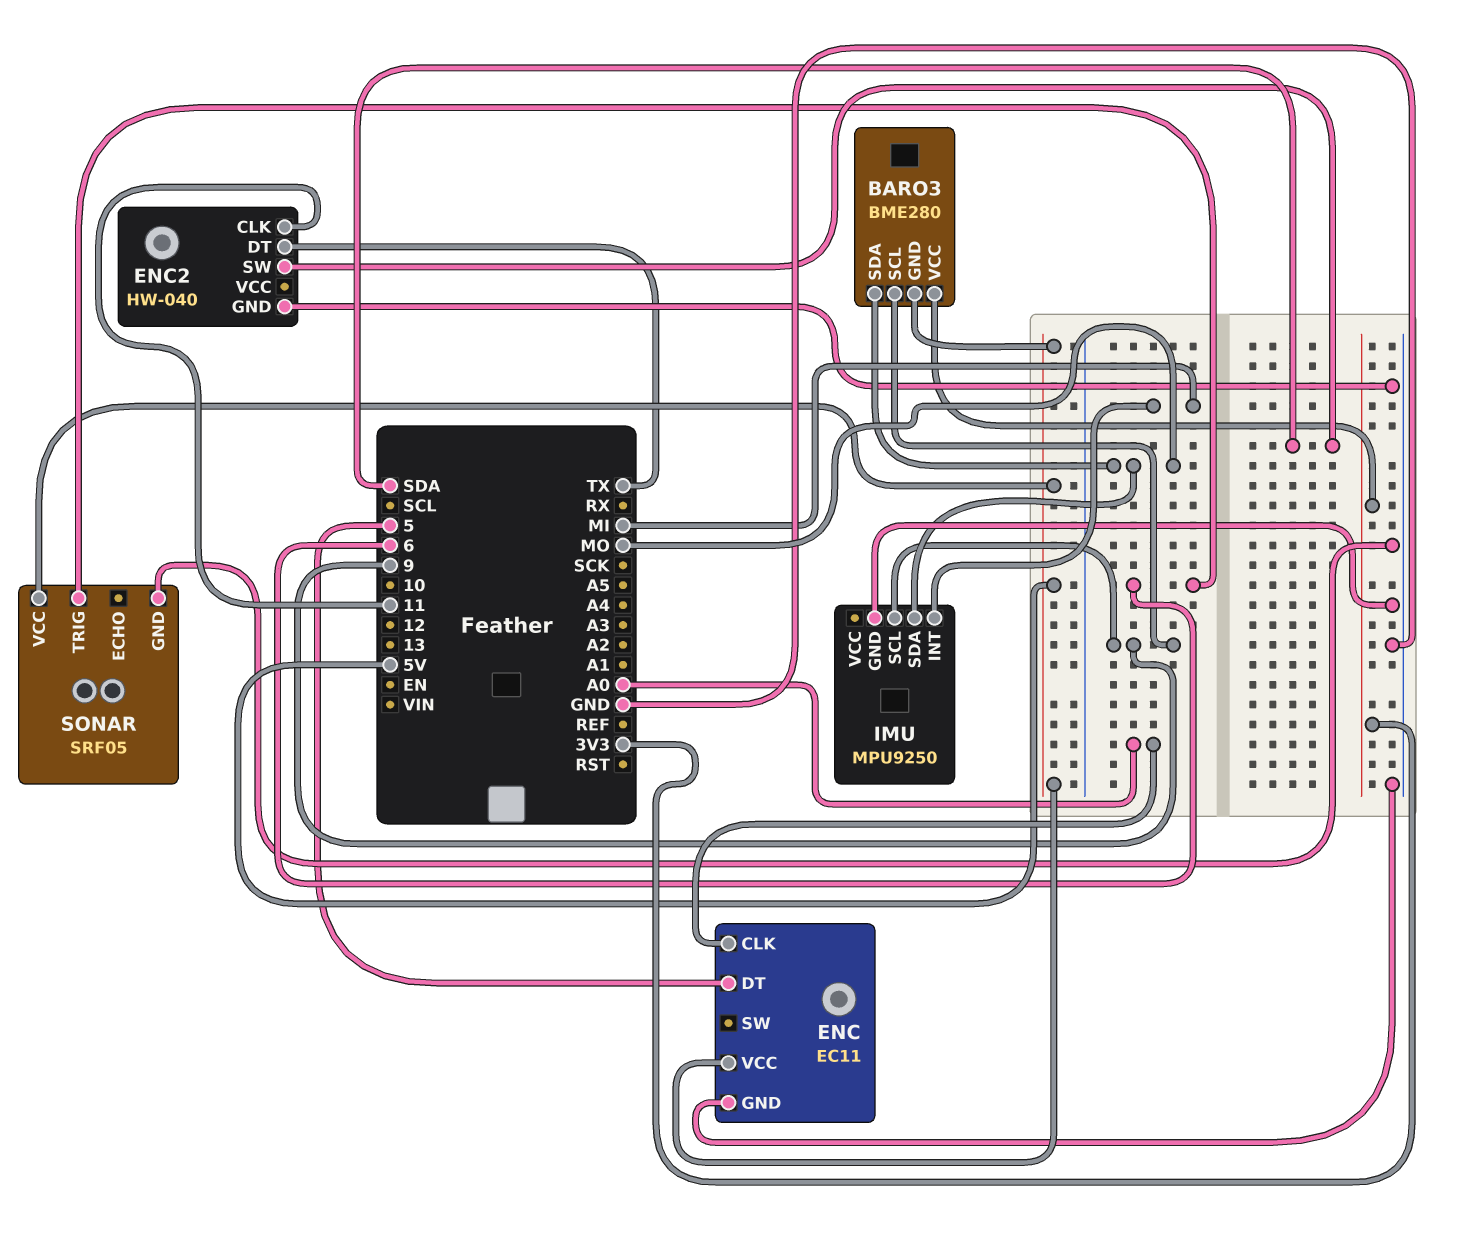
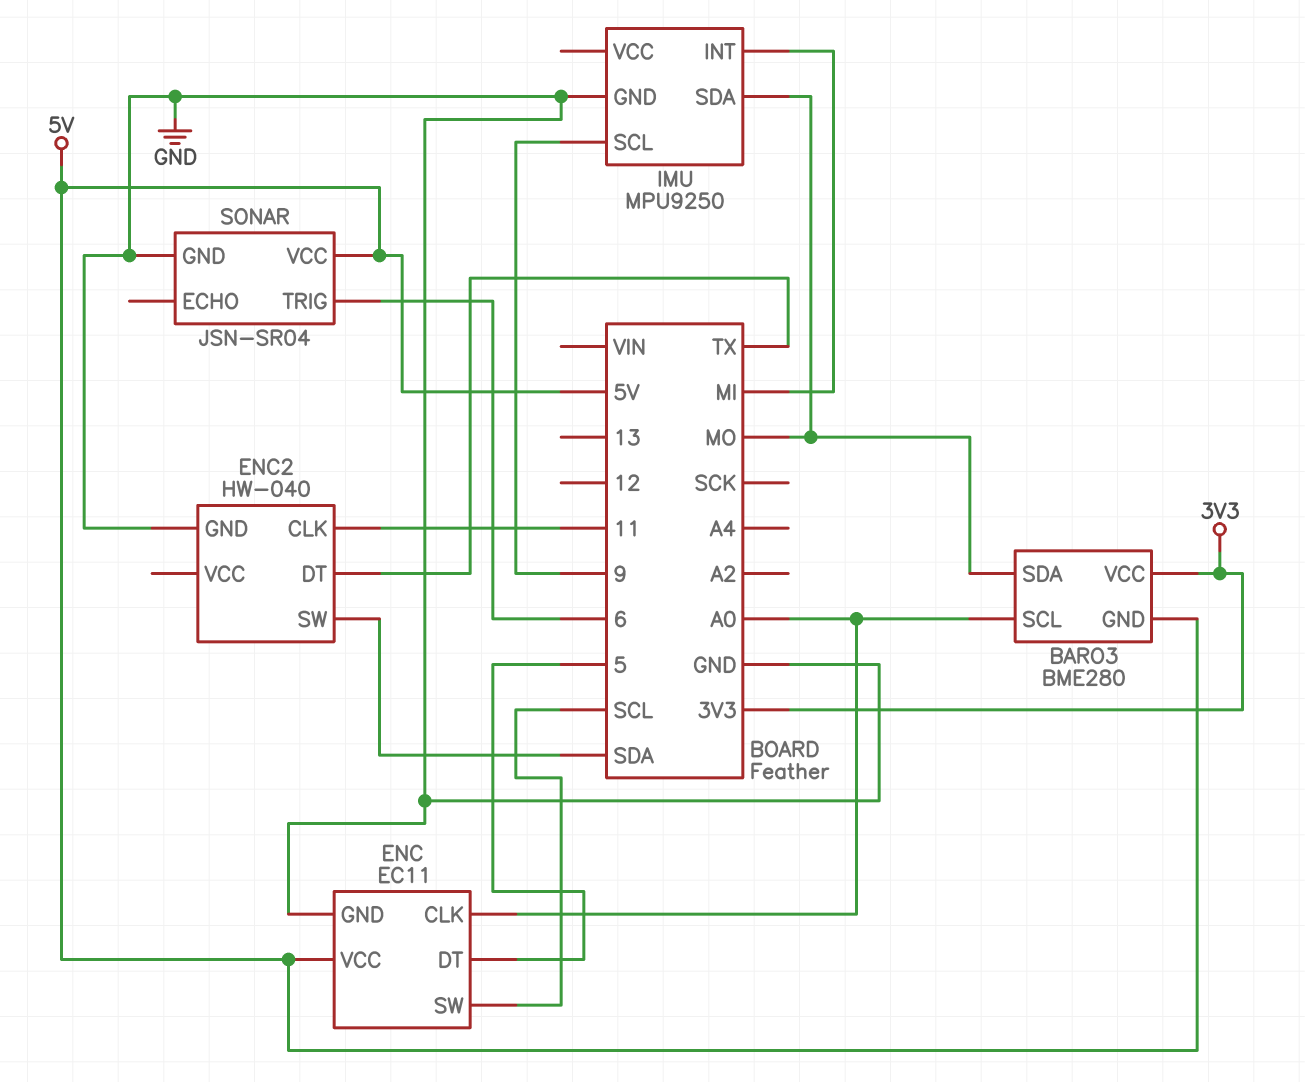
BARO3 pin SCL: 9 -> A0
ENC pin SW: none -> SCL
SONAR: SRF05 -> JSN-SR04

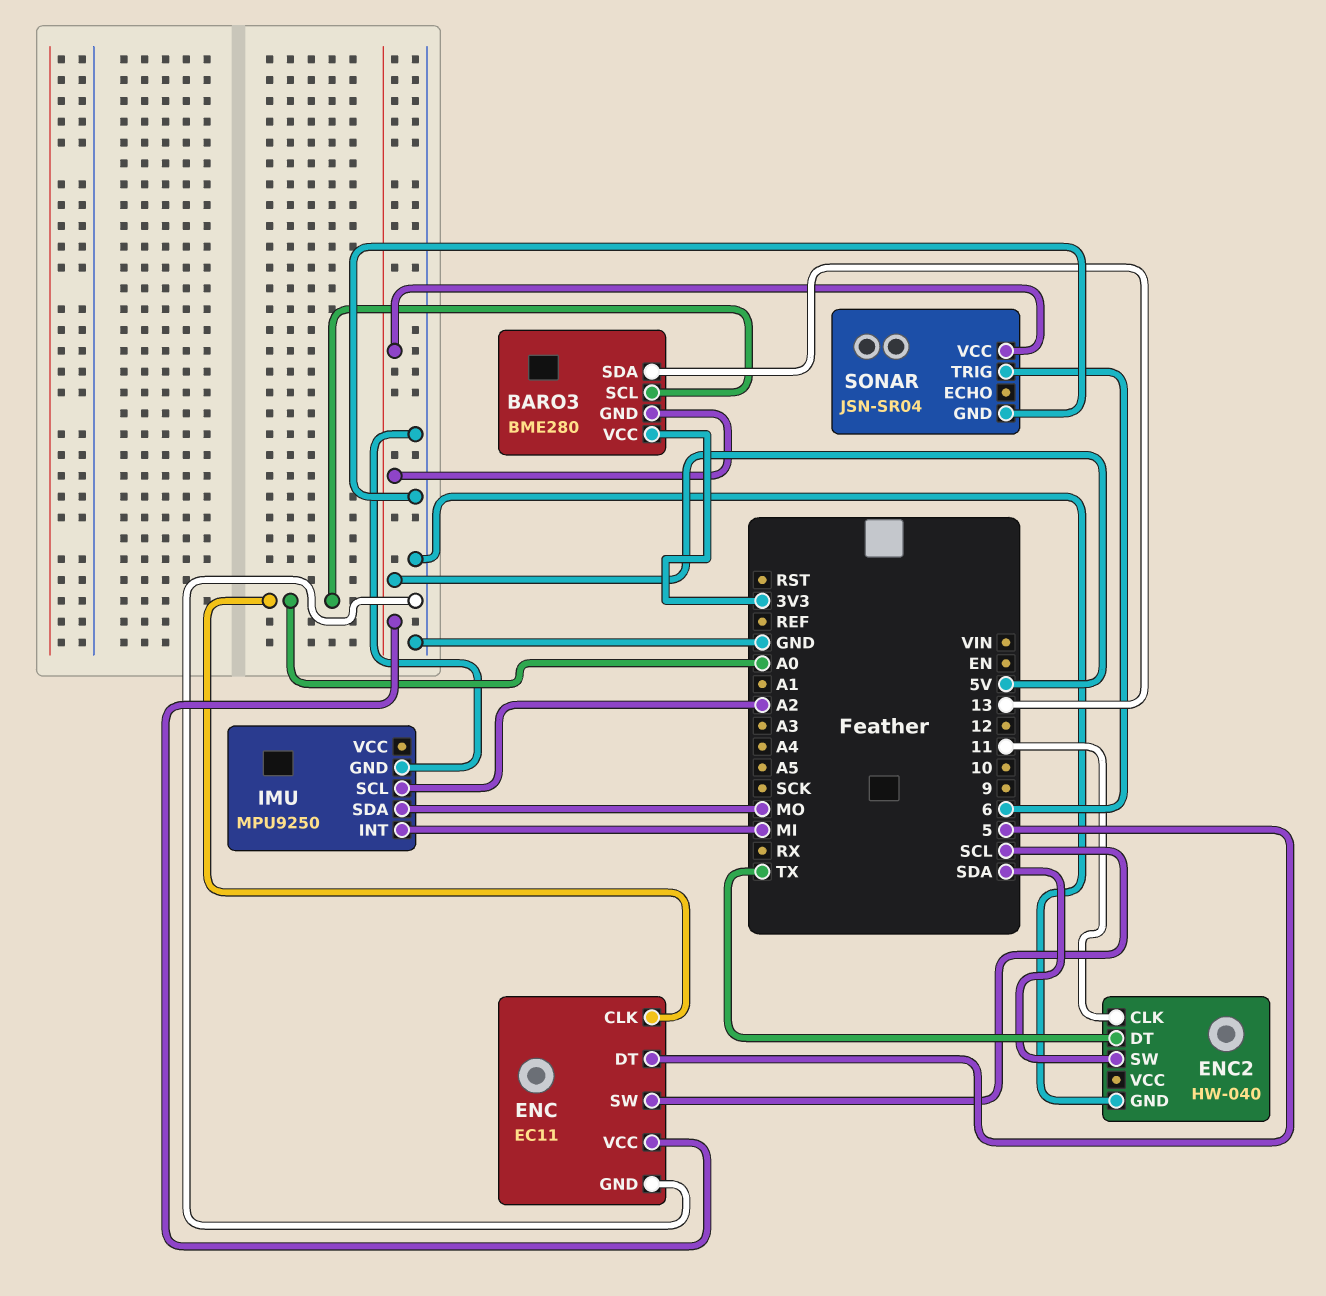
BARO3 pin SDA: MO -> 13
IMU pin SCL: 9 -> A2

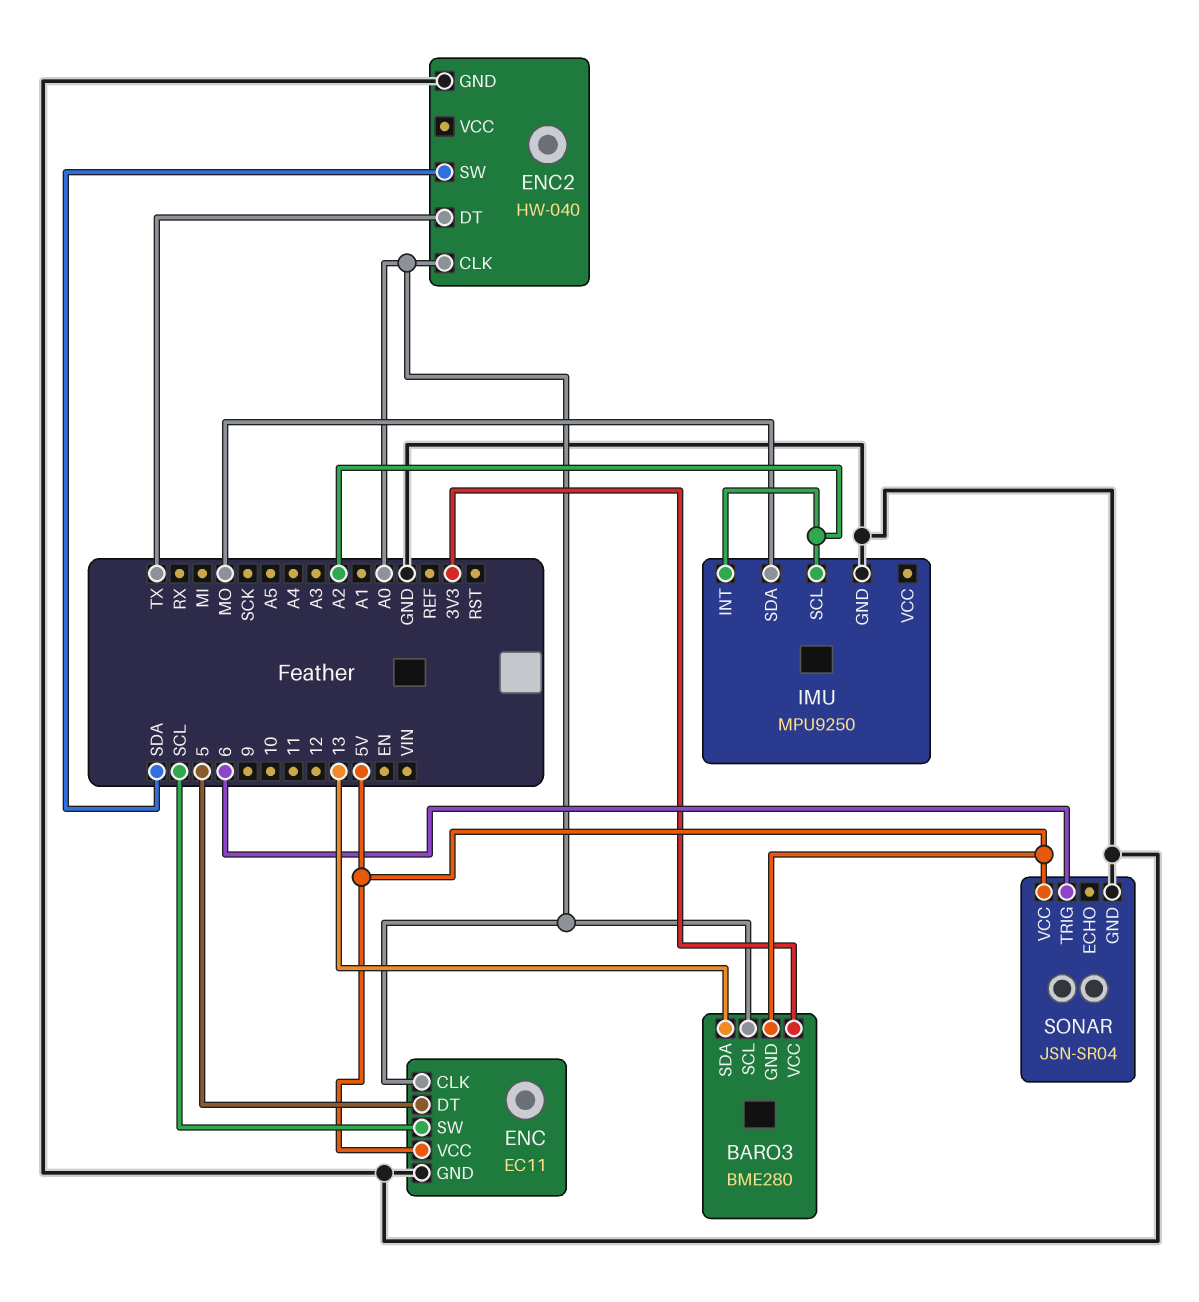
ENC2 pin CLK: 11 -> A0
IMU pin INT: MI -> A2

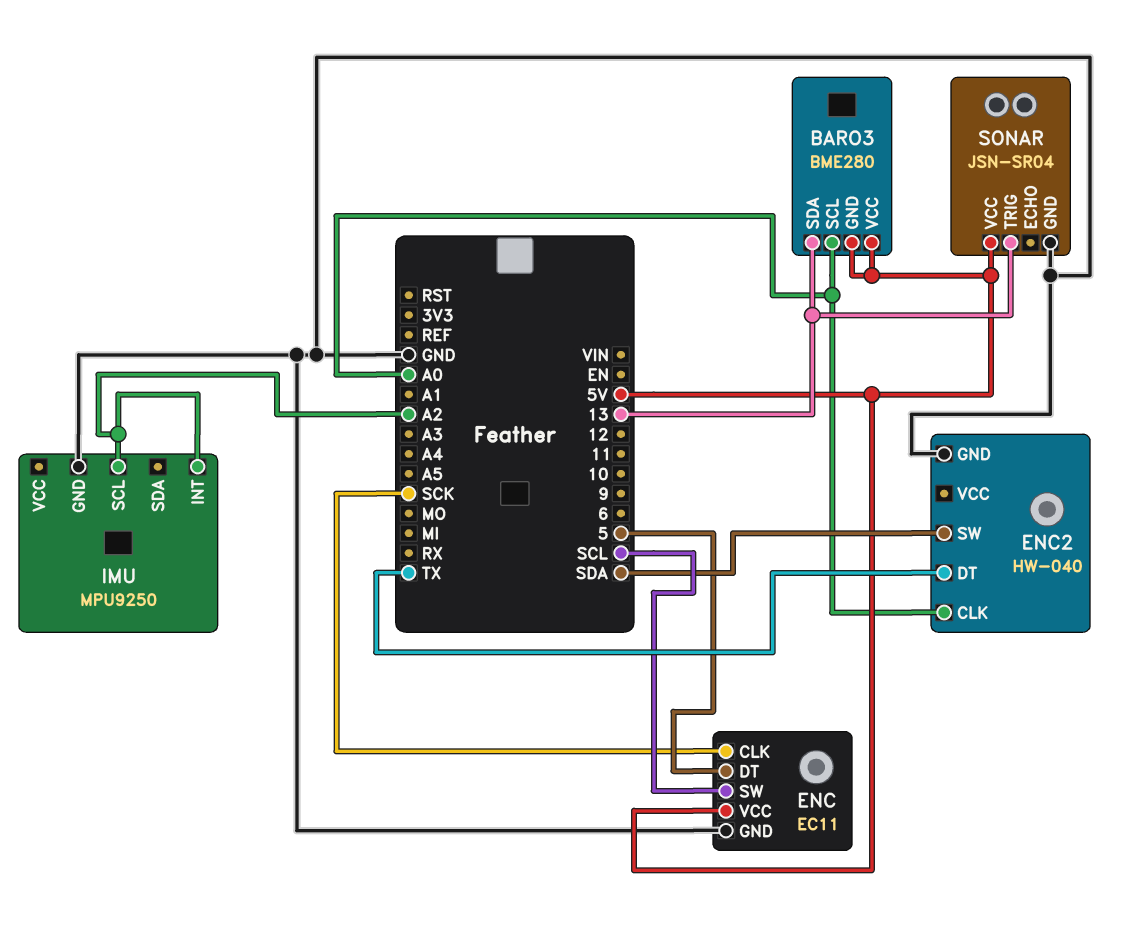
BARO3 pin VCC: 3V3 -> 5V
ENC pin CLK: A0 -> SCK
IMU pin SDA: MO -> none
SONAR pin TRIG: 6 -> 13

